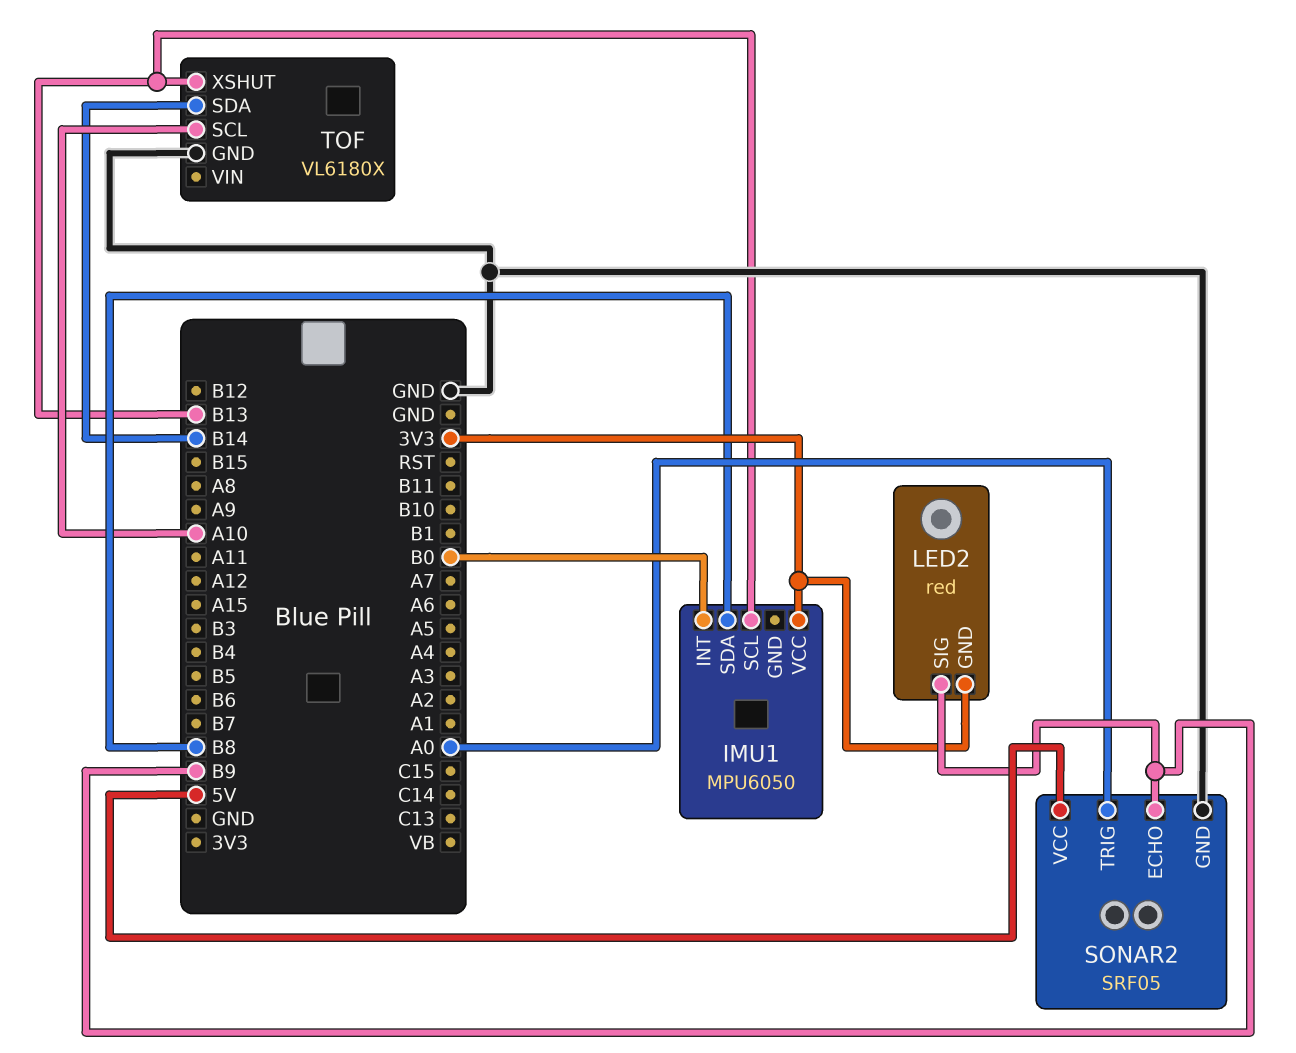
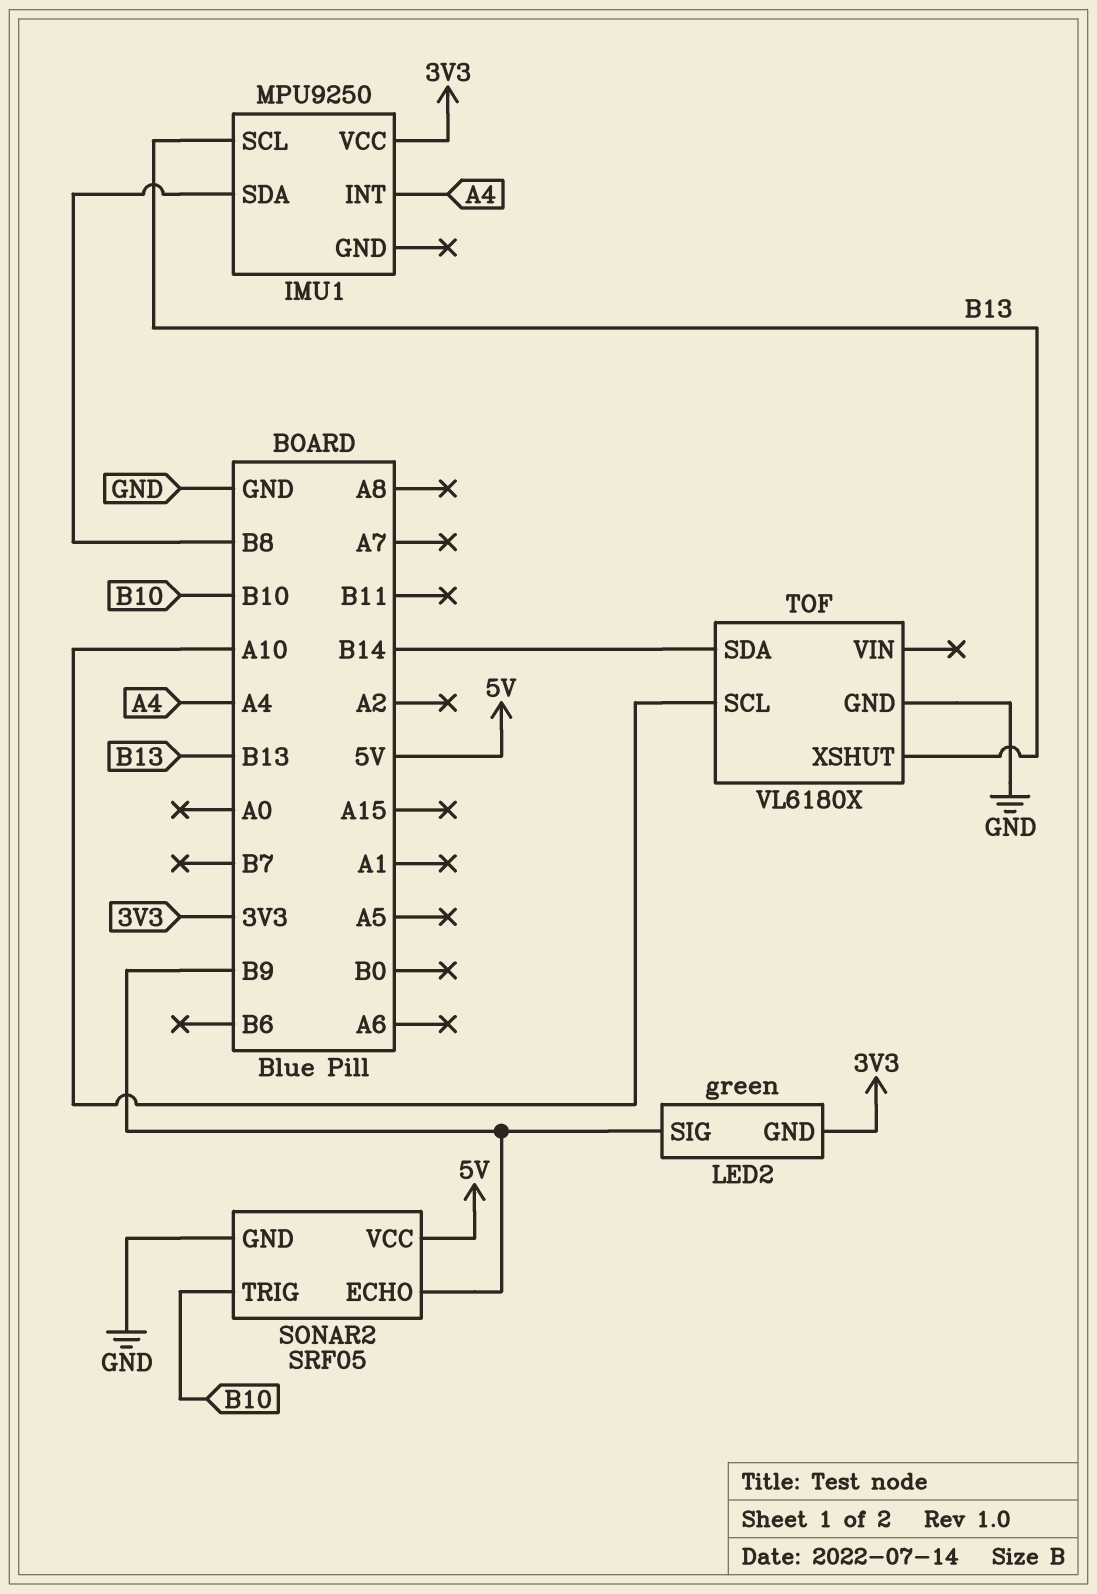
IMU1: MPU6050 -> MPU9250
IMU1 pin INT: B0 -> A4
LED2: red -> green
SONAR2 pin TRIG: A0 -> B10

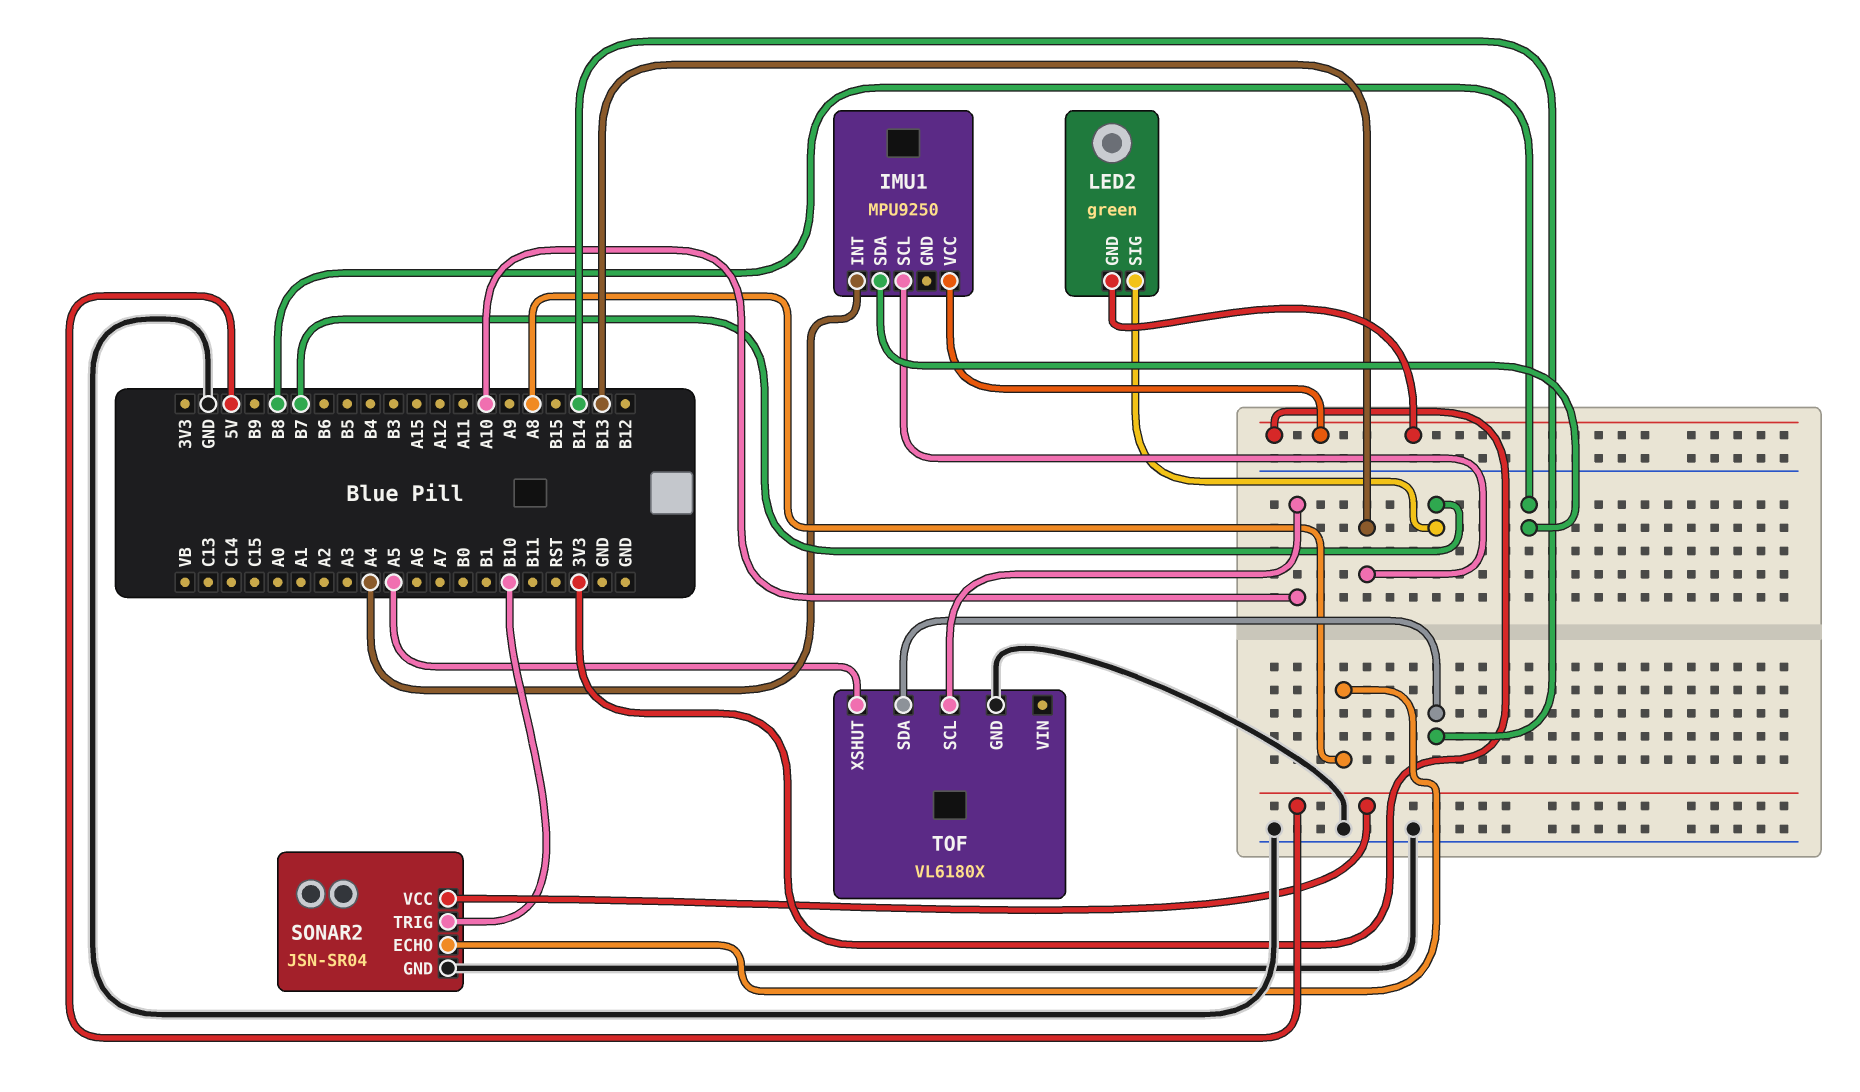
LED2 pin SIG: B9 -> B7
SONAR2: SRF05 -> JSN-SR04
SONAR2 pin ECHO: B9 -> A8
TOF pin XSHUT: B13 -> A5

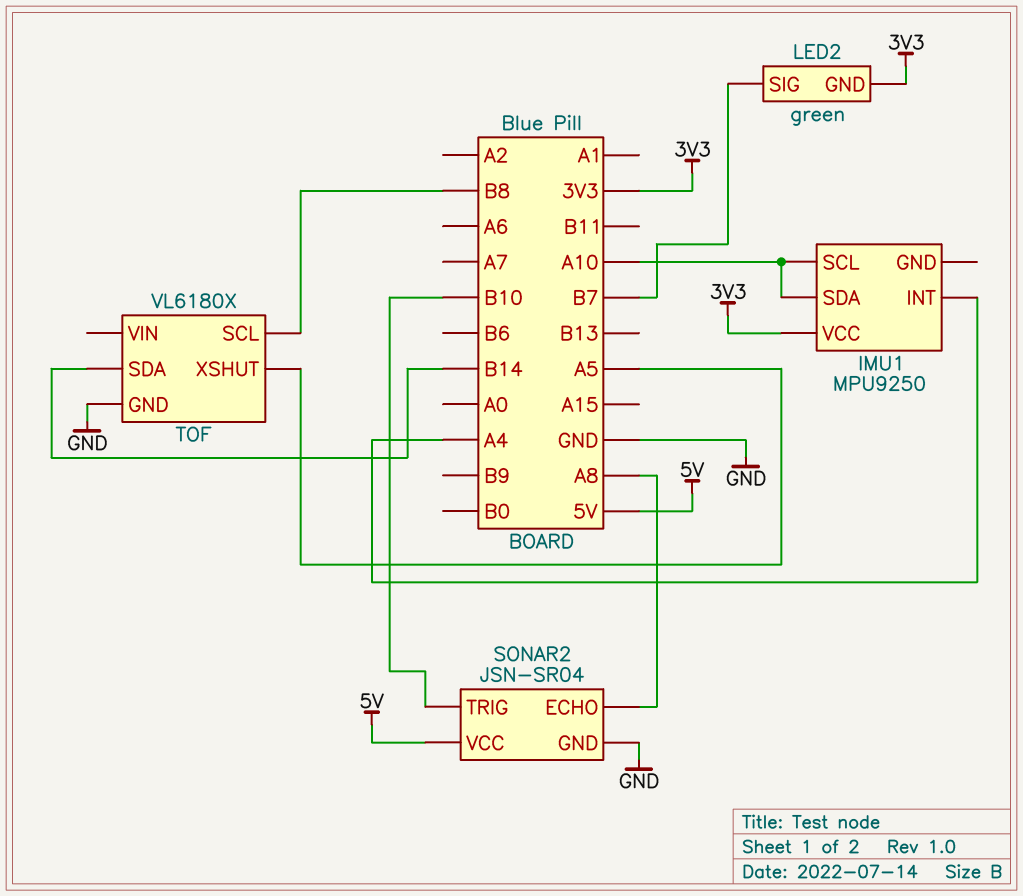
IMU1 pin SCL: B13 -> A10
IMU1 pin SDA: B8 -> A10
TOF pin SCL: A10 -> B8

